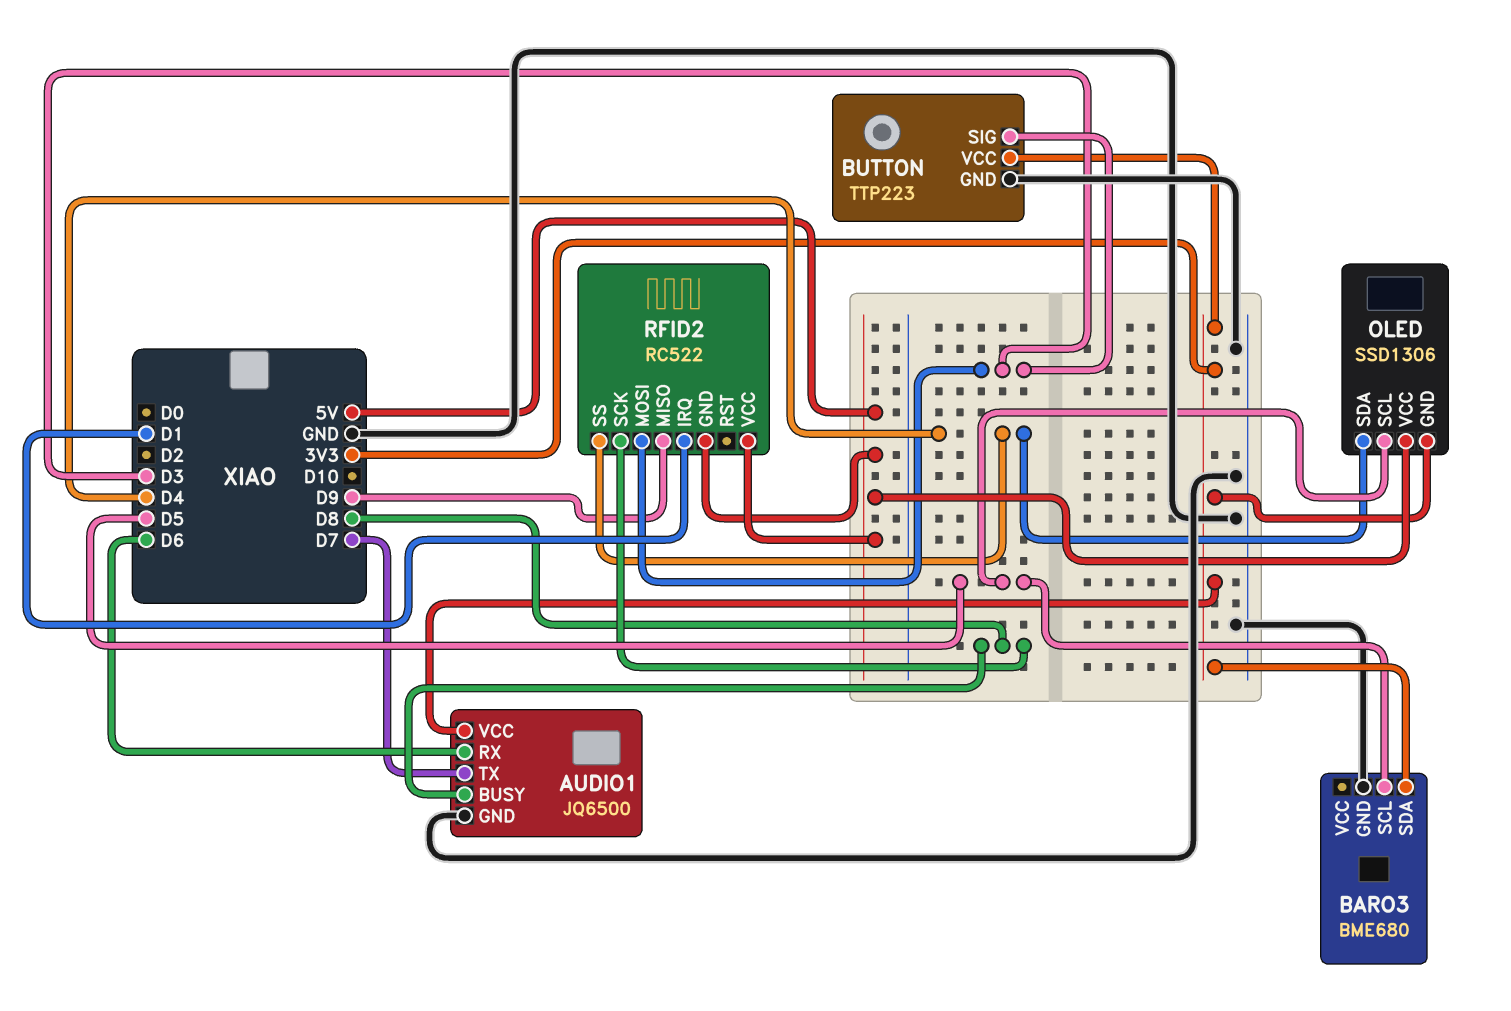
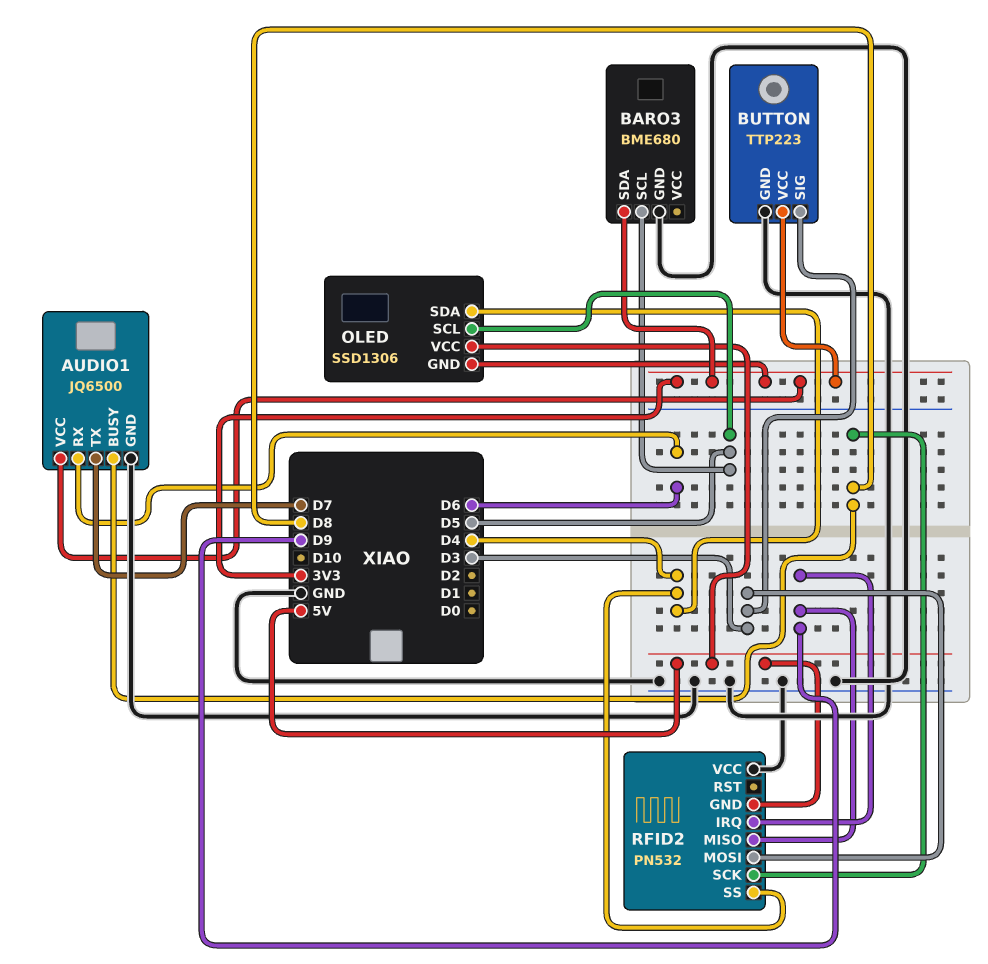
RFID2: RC522 -> PN532
RFID2 pin IRQ: D1 -> D9
RFID2 pin VCC: 5V -> GND

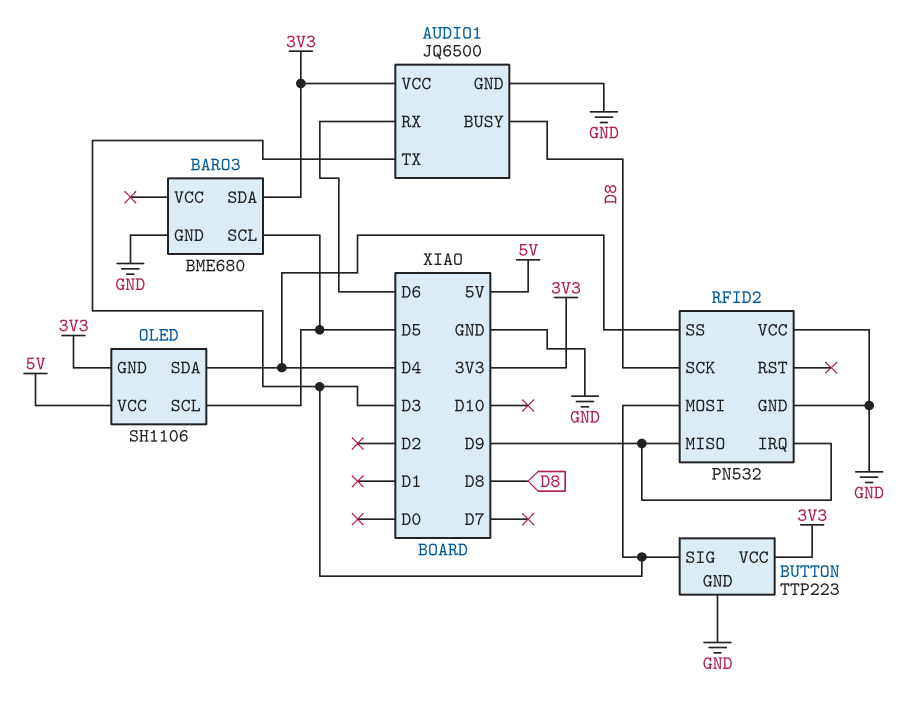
AUDIO1 pin TX: D7 -> D3
OLED: SSD1306 -> SH1106
RFID2 pin GND: 5V -> GND

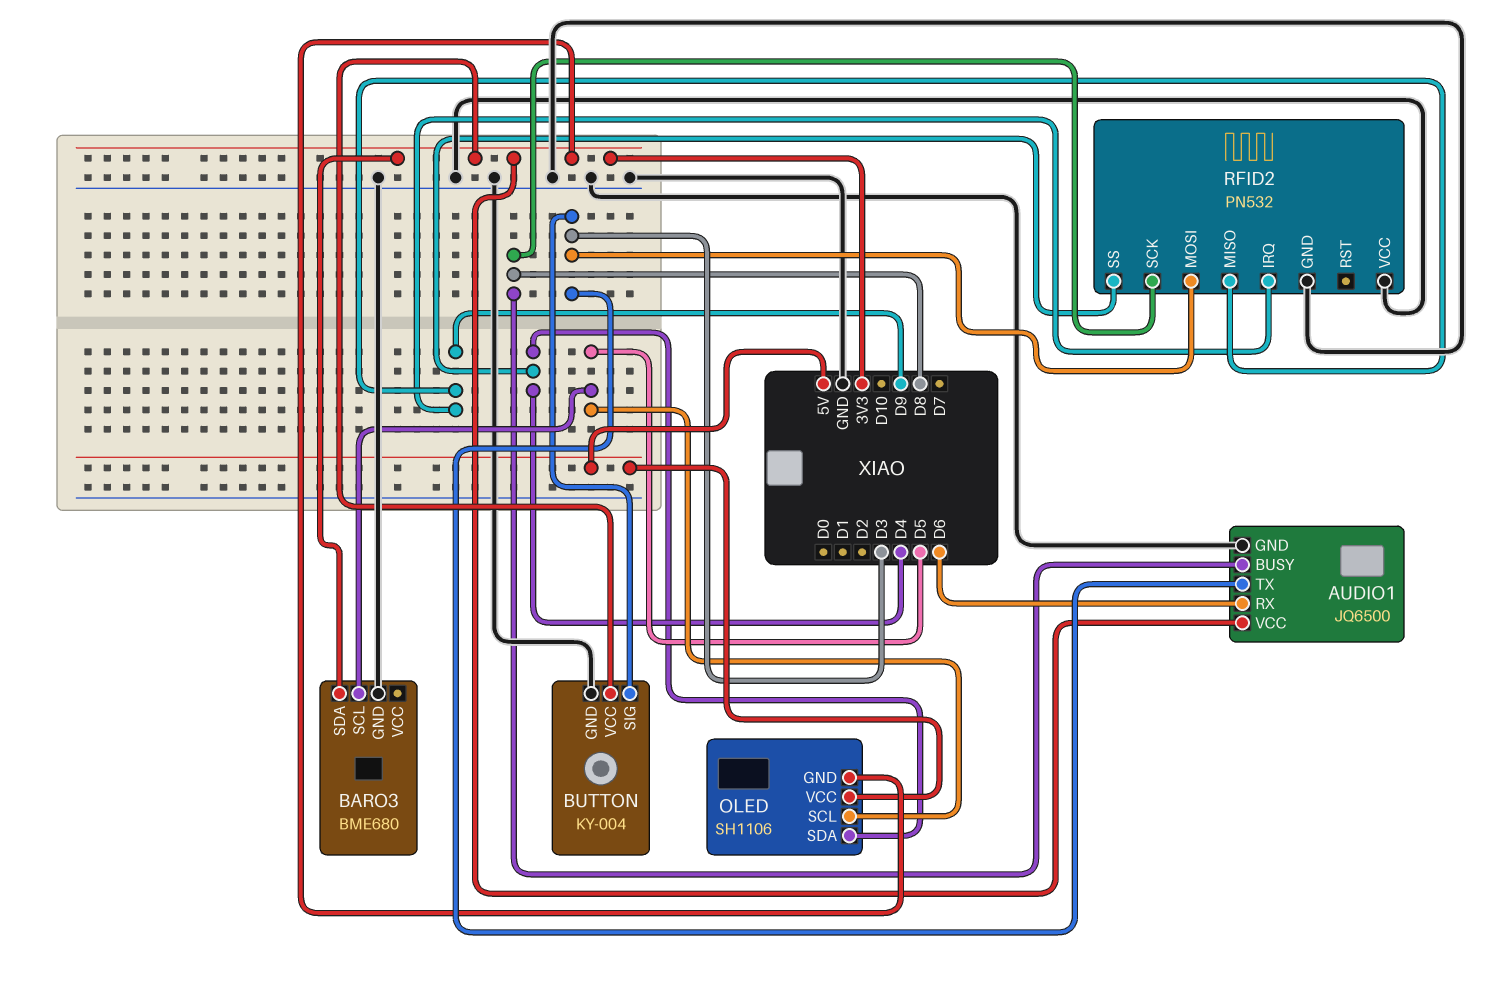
BUTTON: TTP223 -> KY-004

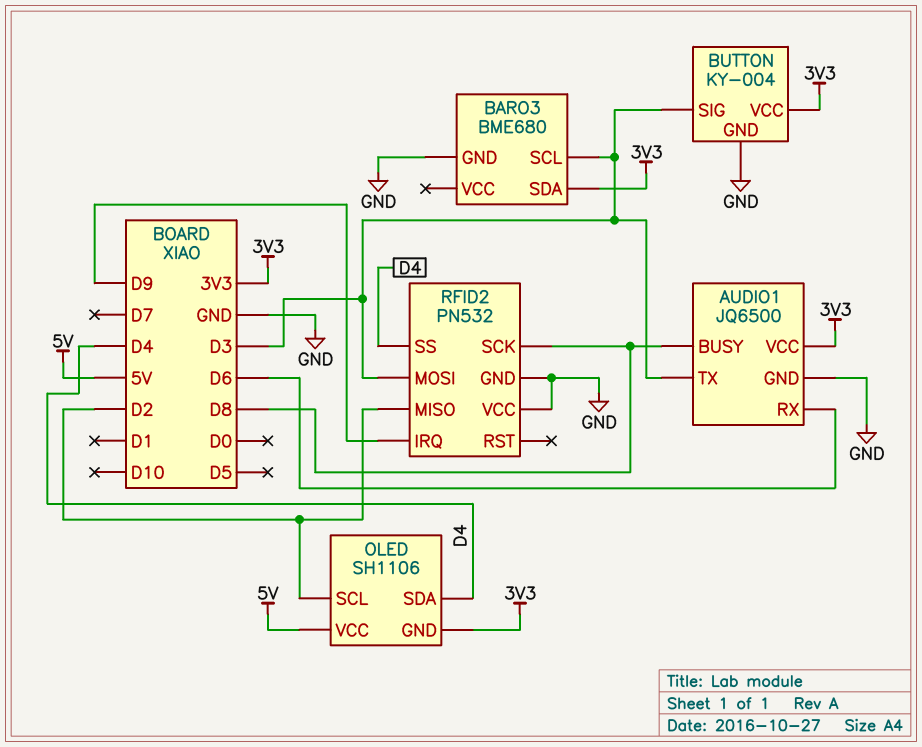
BARO3 pin SCL: D5 -> D3
OLED pin SCL: D5 -> D2
RFID2 pin MISO: D9 -> D2

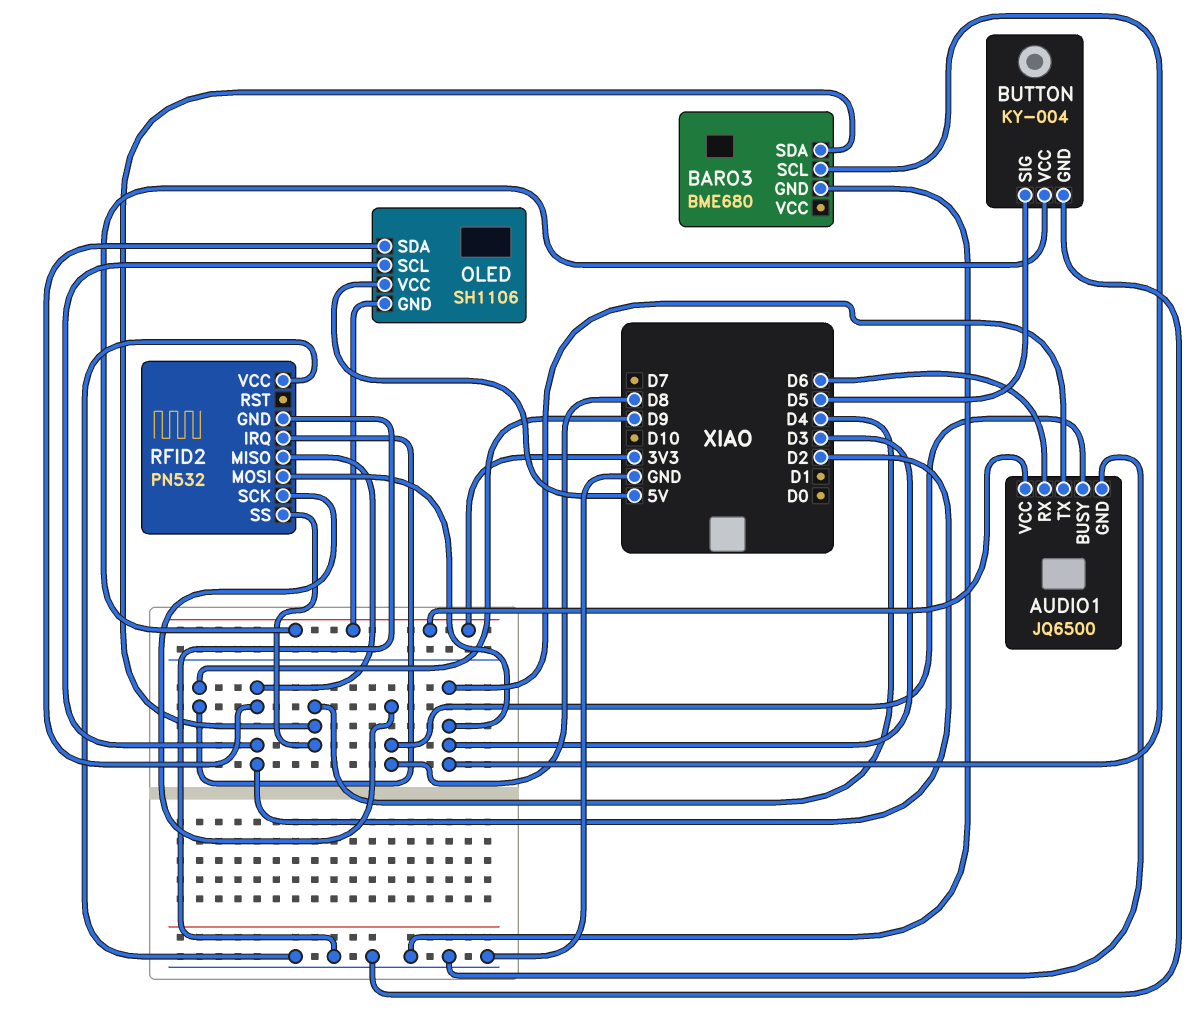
BARO3 pin SDA: 3V3 -> D4
BUTTON pin SIG: D3 -> D5
OLED pin SDA: D4 -> D2

